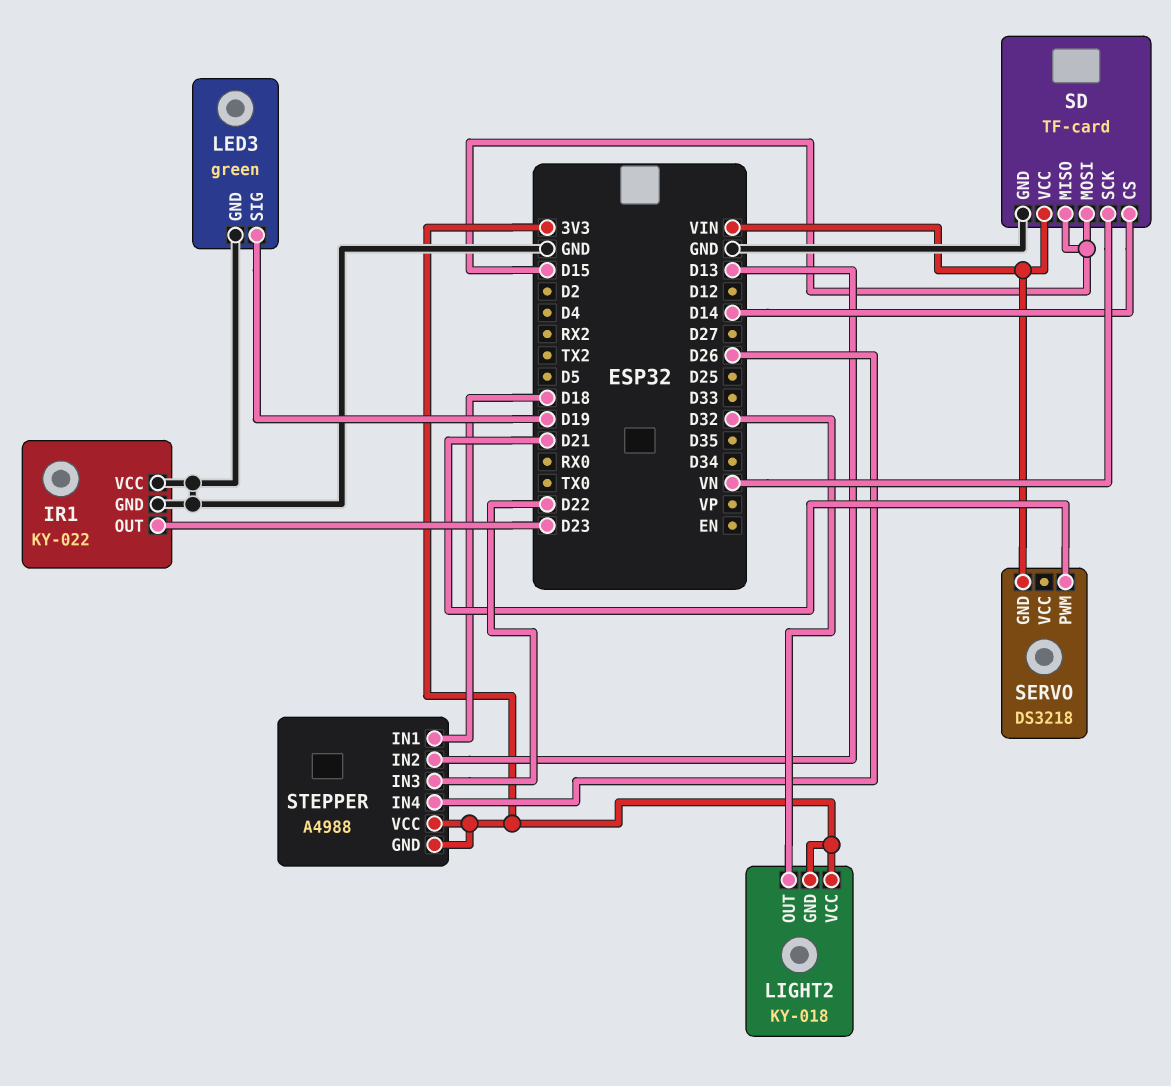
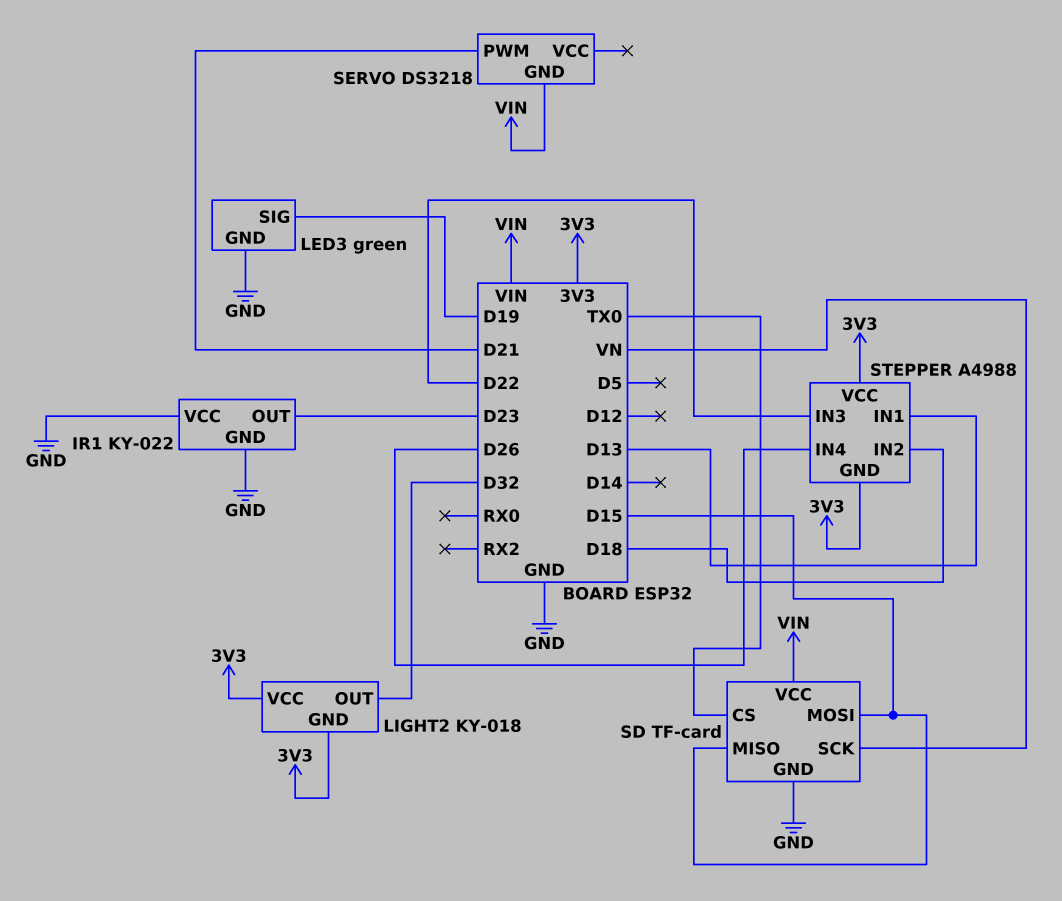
SD pin CS: D14 -> TX0
STEPPER pin IN1: D18 -> D13
STEPPER pin IN2: D13 -> D18

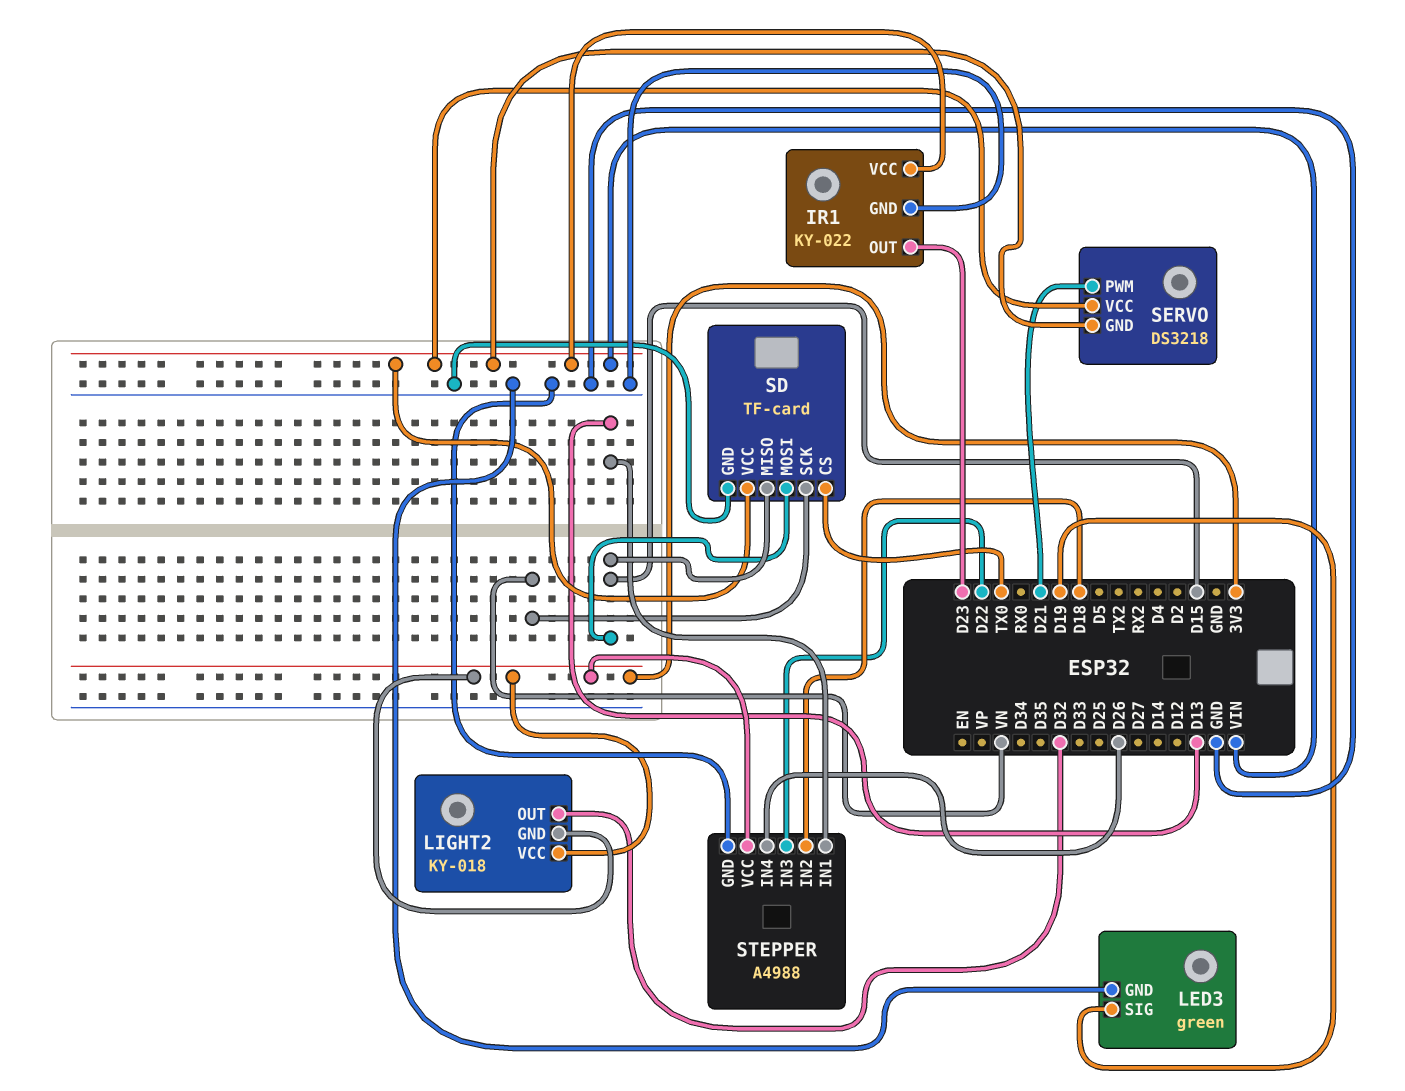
IR1 pin VCC: GND -> VIN
SERVO pin VCC: none -> VIN
STEPPER pin GND: 3V3 -> GND

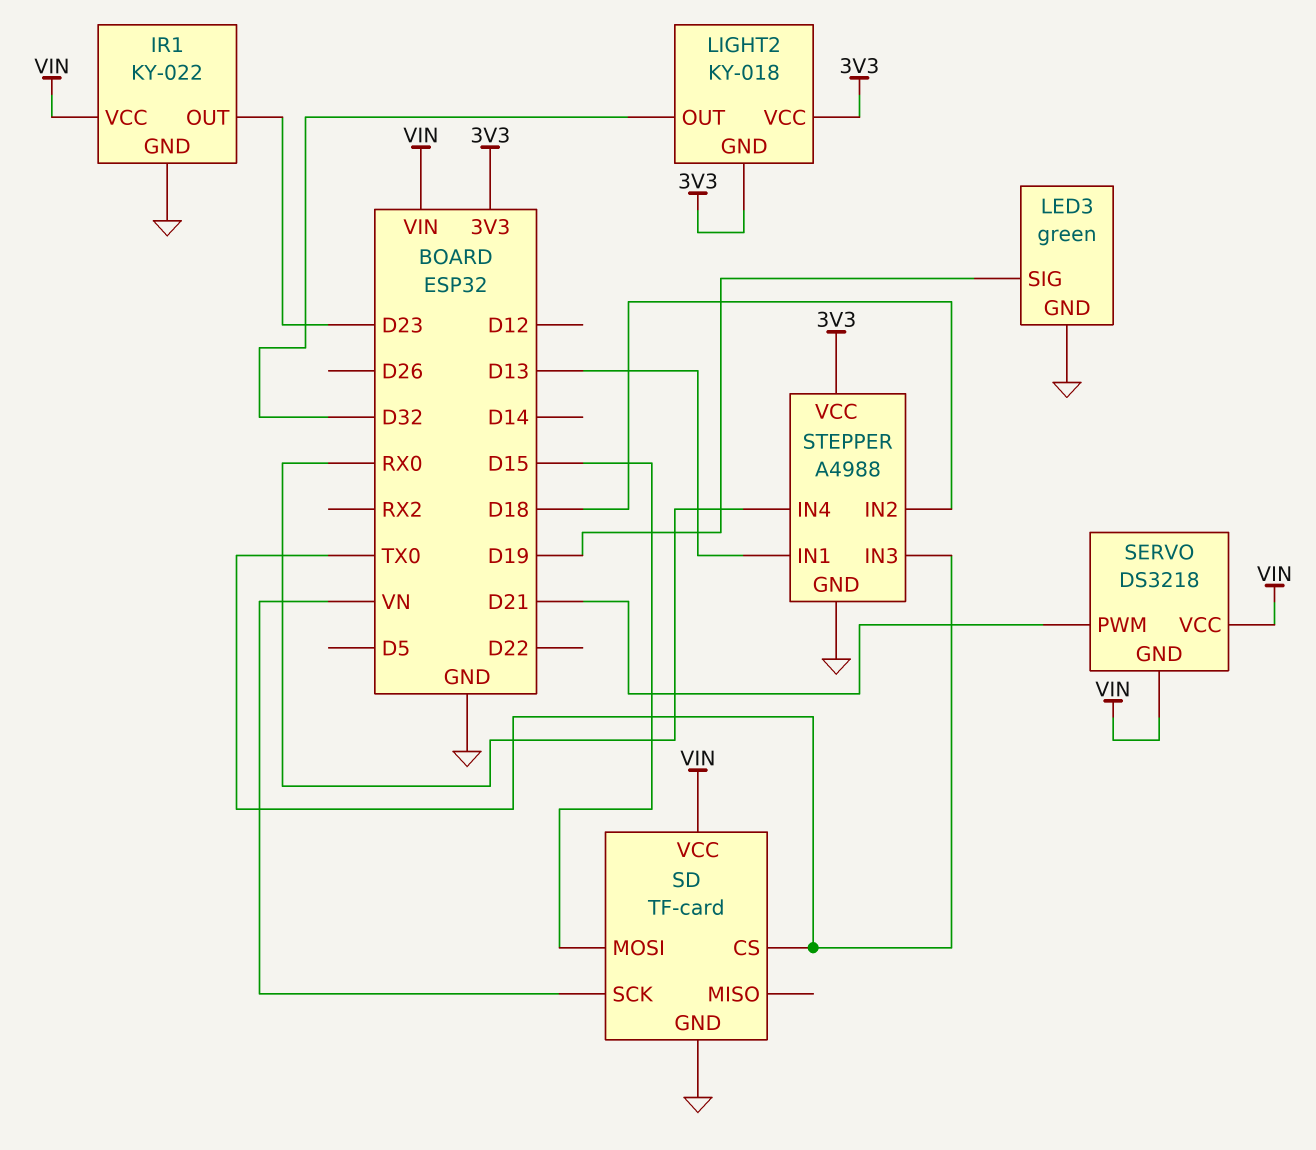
SD pin MISO: D15 -> none
STEPPER pin IN3: D22 -> TX0
STEPPER pin IN4: D26 -> RX0

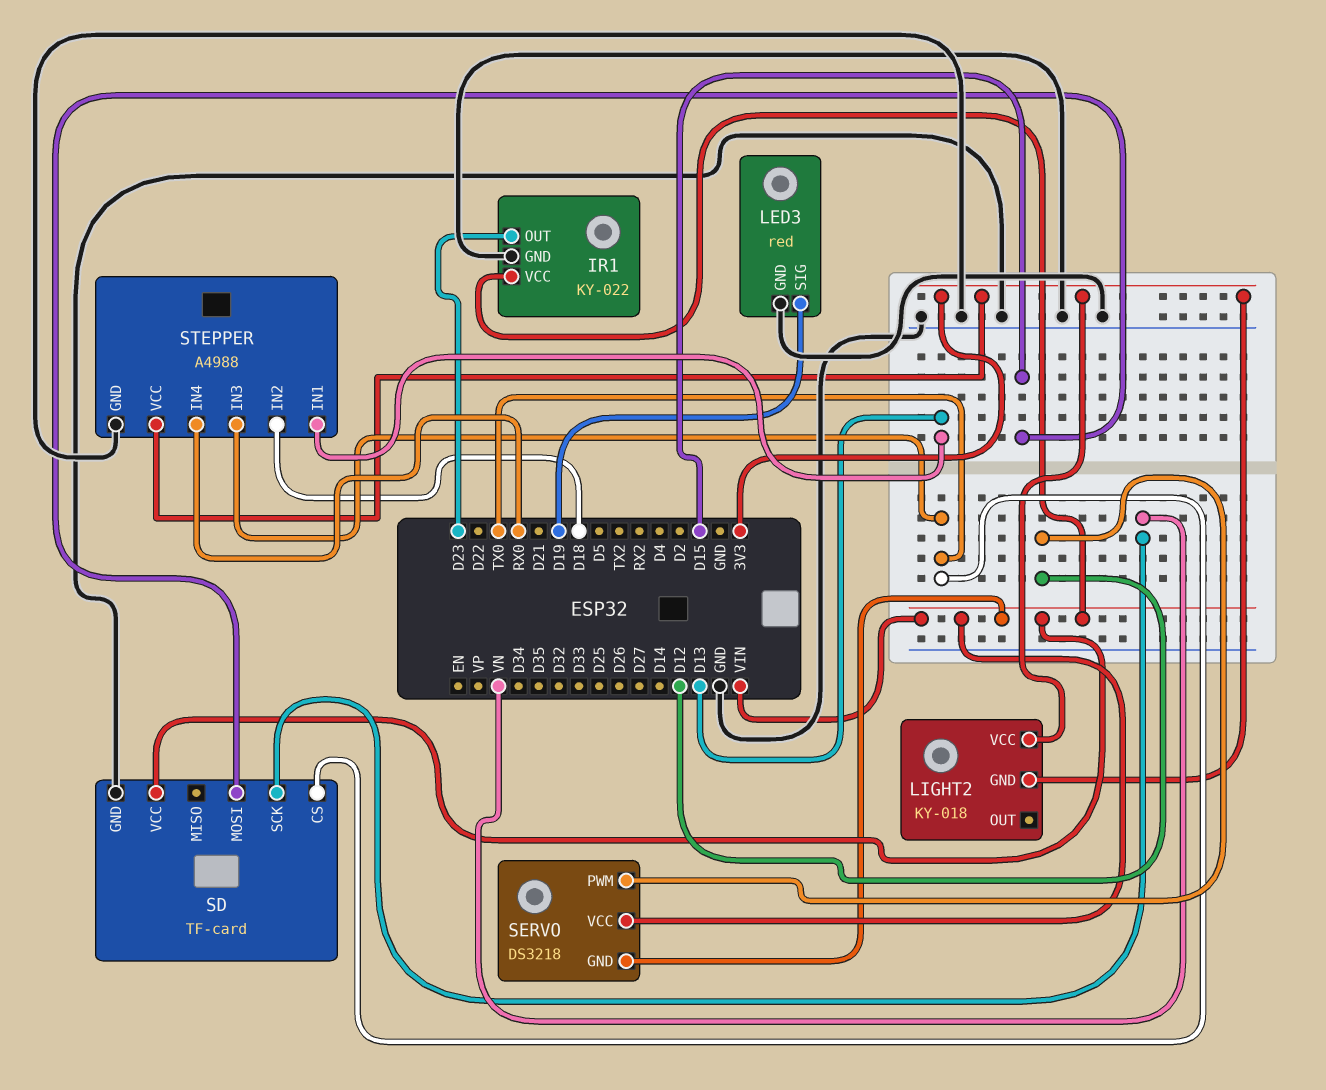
LED3: green -> red
LIGHT2 pin OUT: D32 -> none
SERVO pin PWM: D21 -> D12

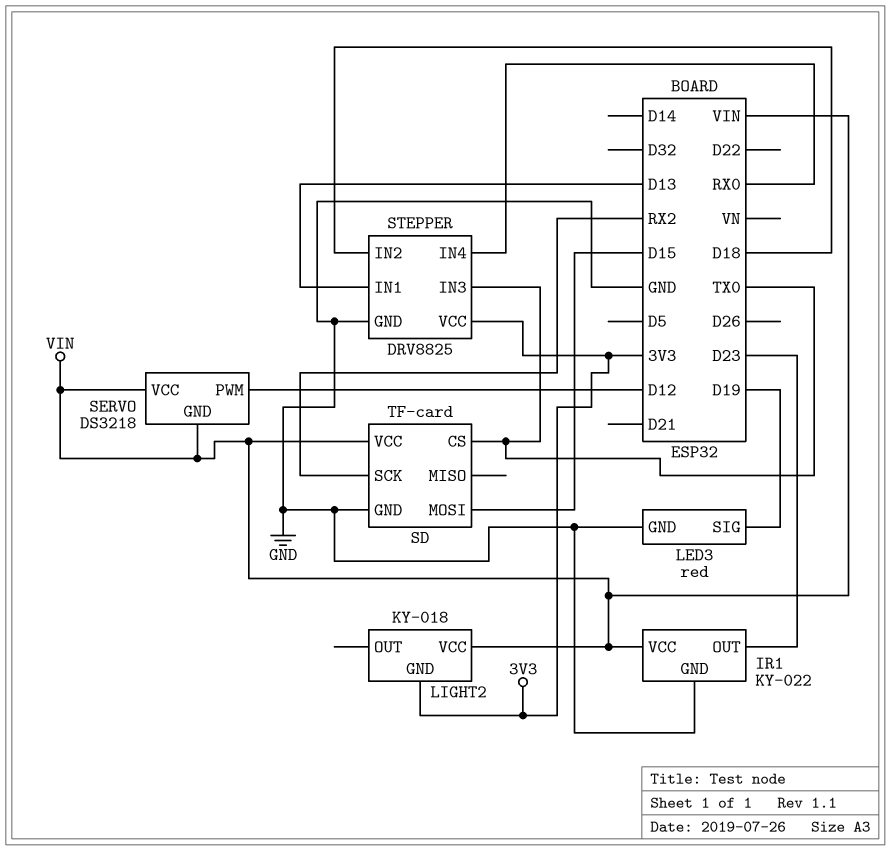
LIGHT2 pin VCC: 3V3 -> VIN
SD pin SCK: VN -> RX2
STEPPER: A4988 -> DRV8825

